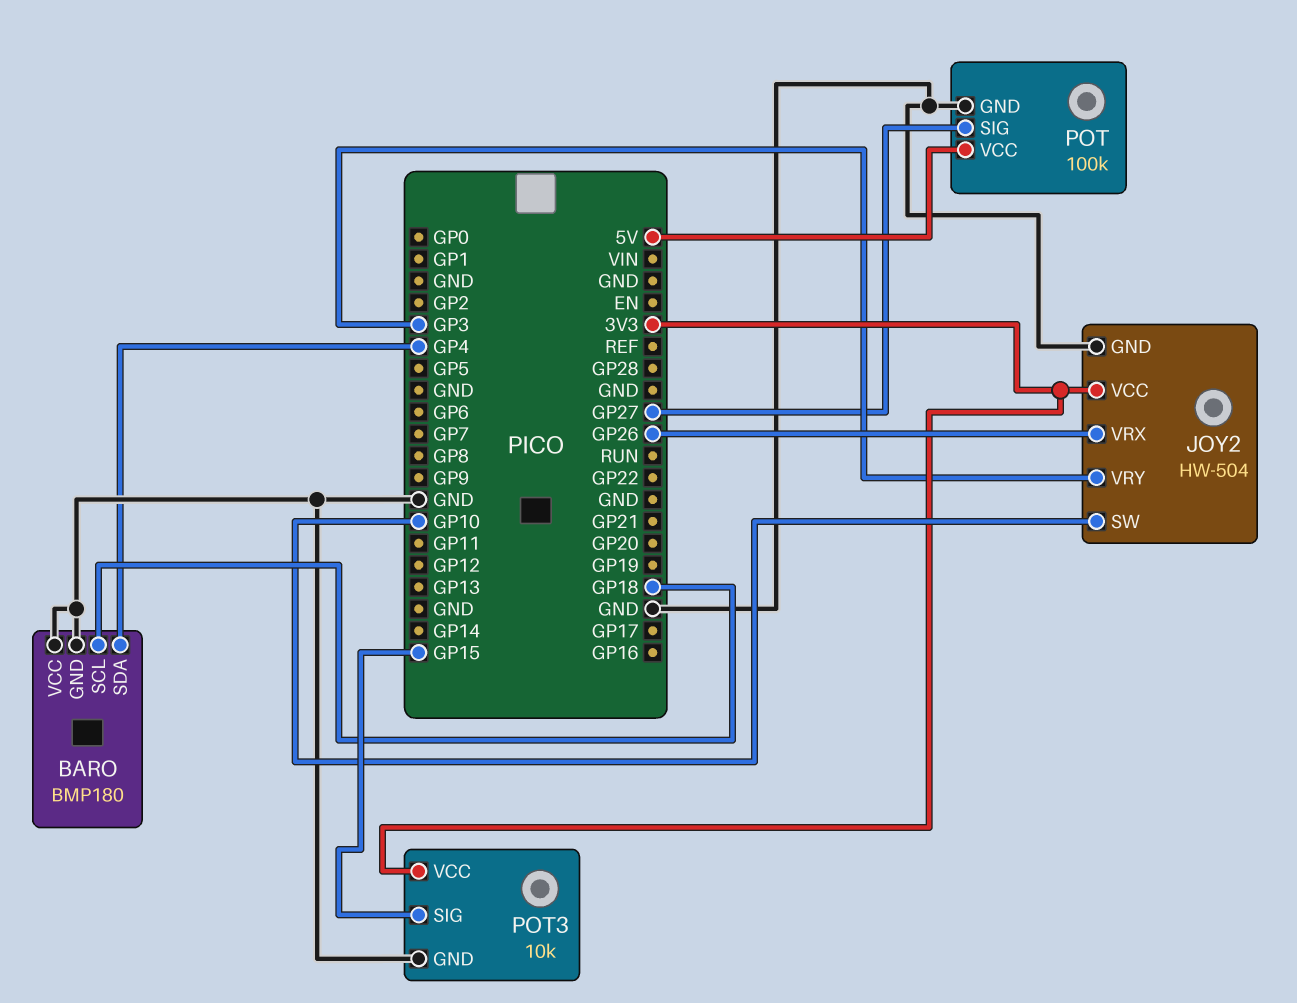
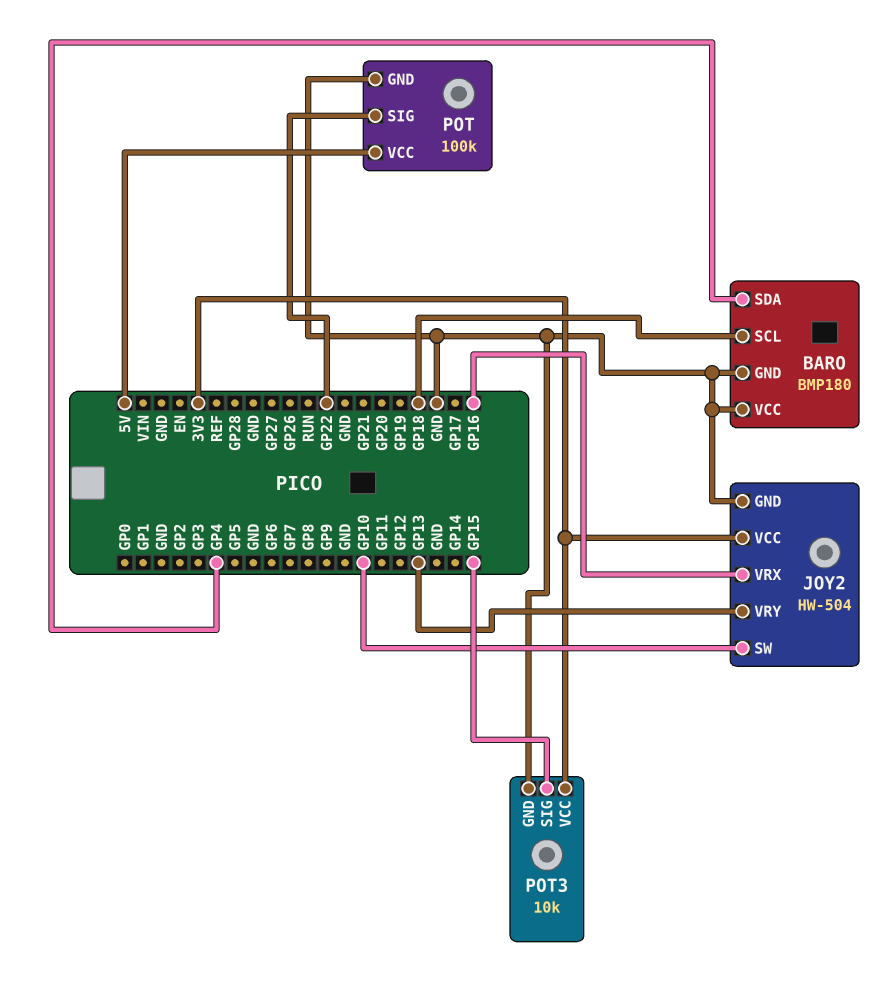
JOY2 pin VRX: GP26 -> GP16
JOY2 pin VRY: GP3 -> GP13
POT pin SIG: GP27 -> GP22

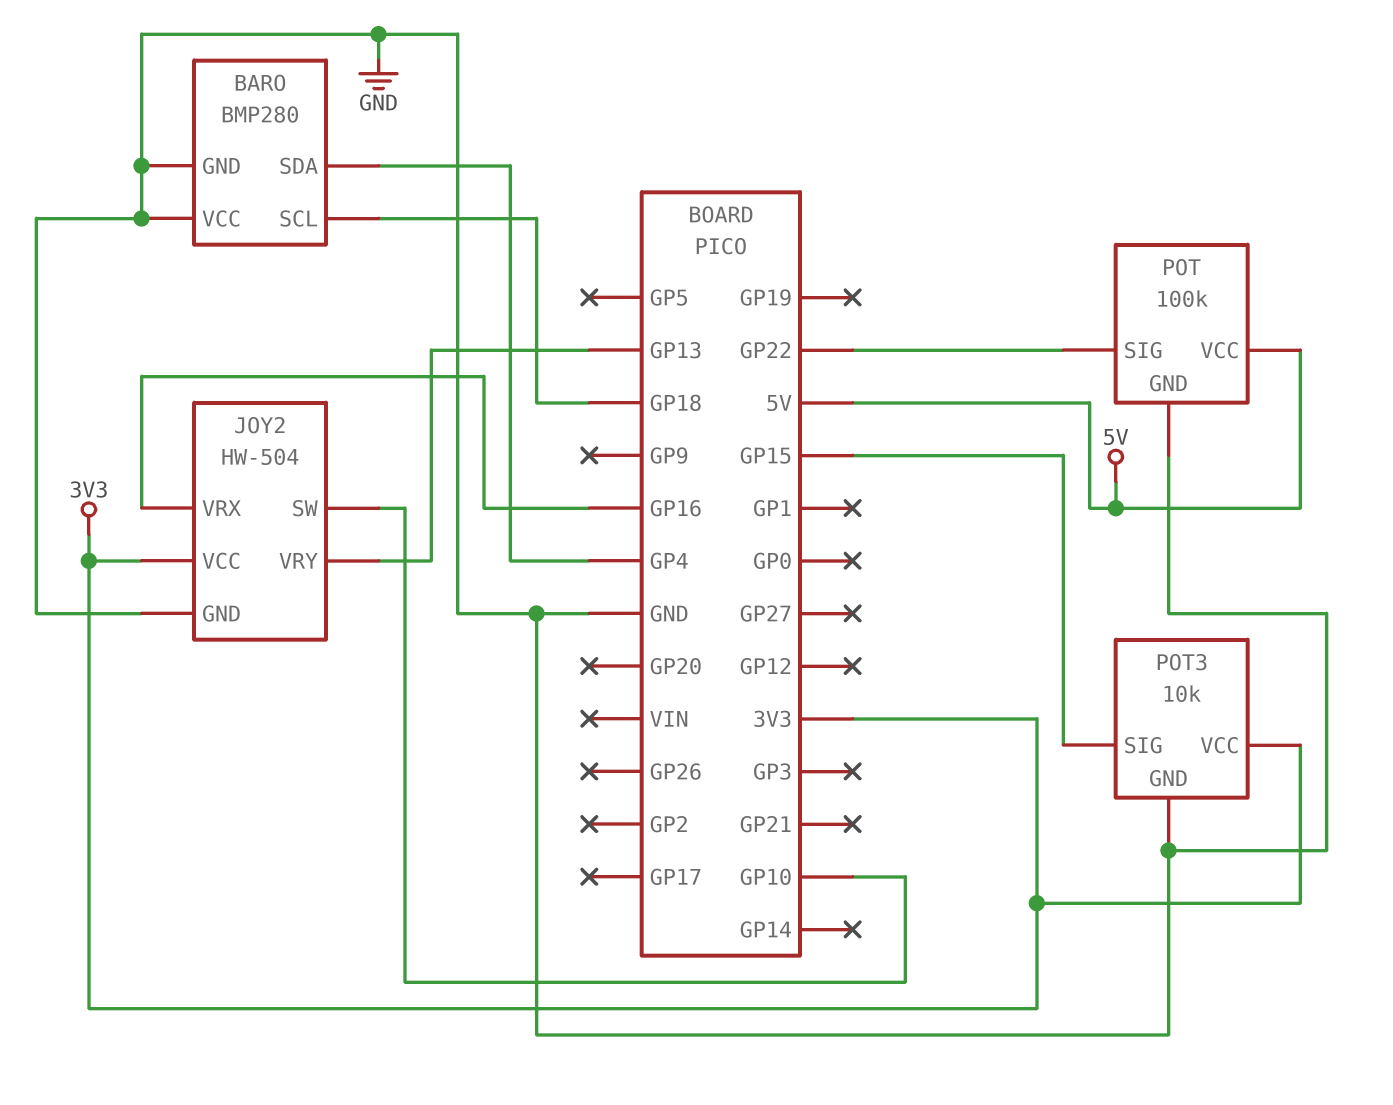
BARO: BMP180 -> BMP280

